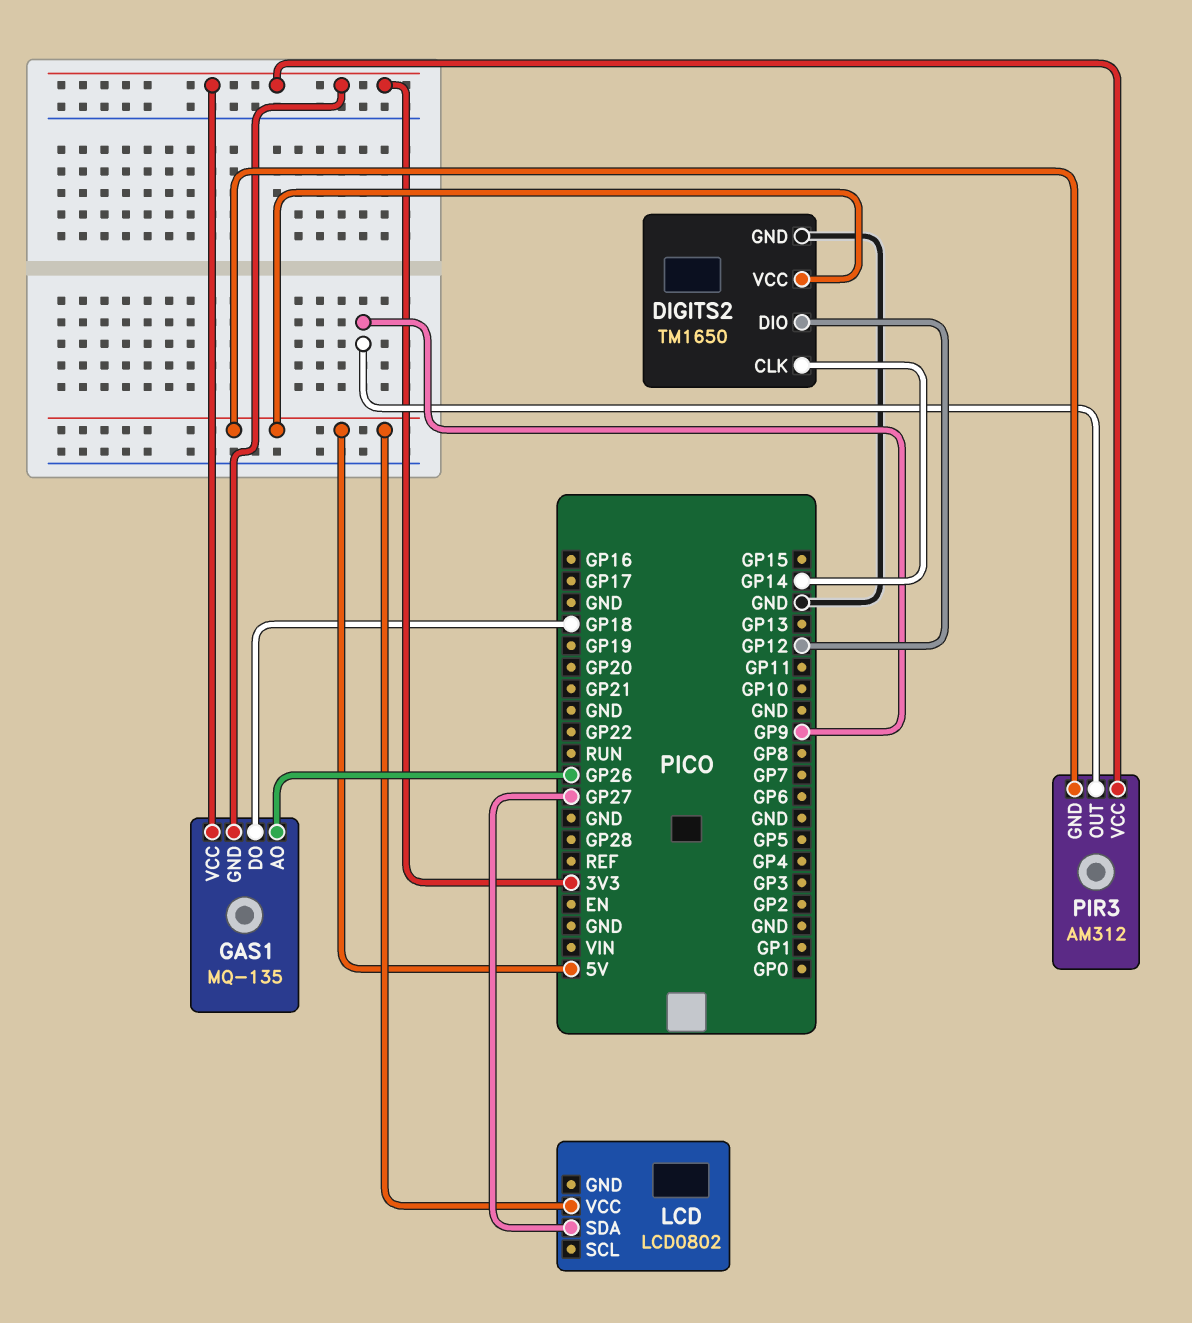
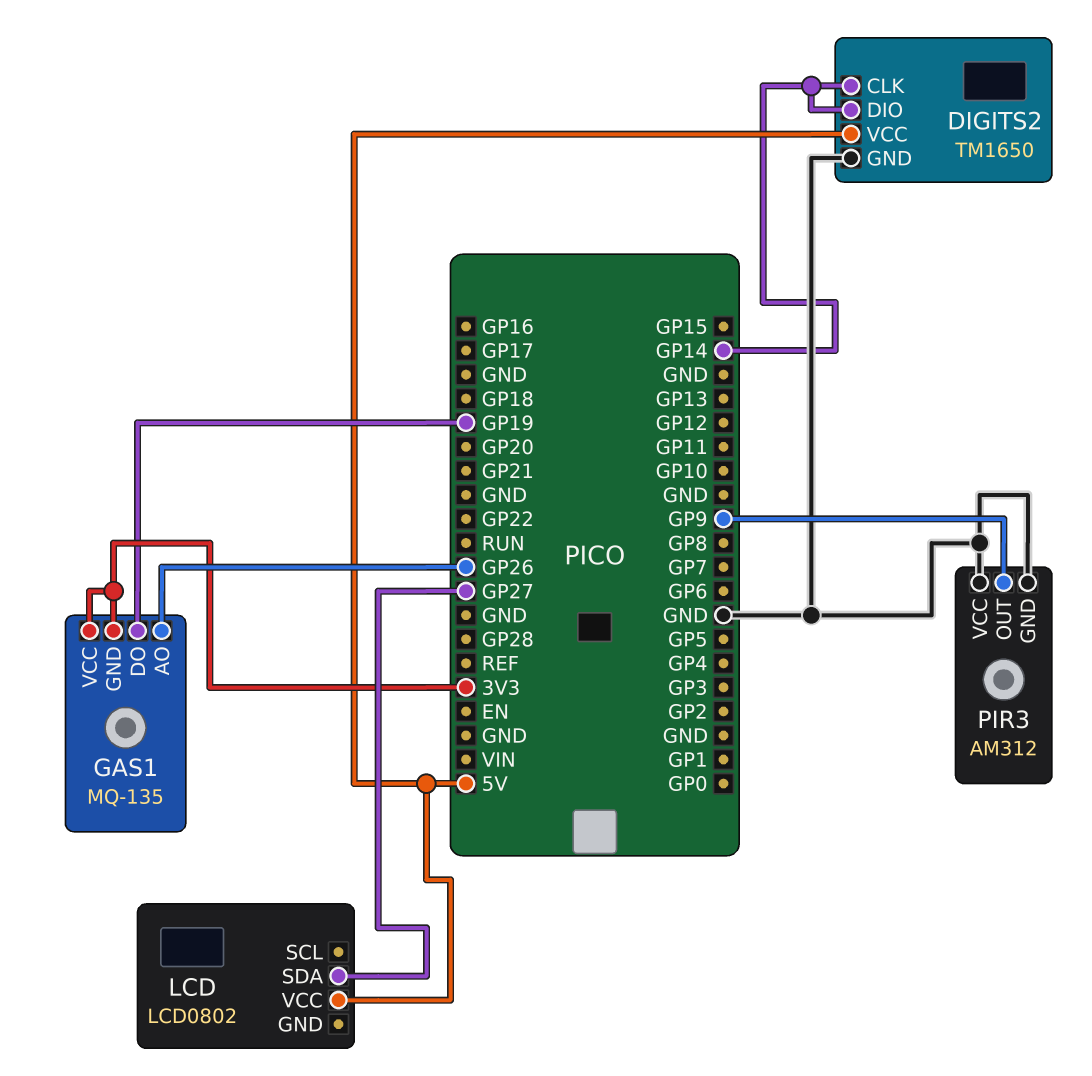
DIGITS2 pin DIO: GP12 -> GP14
GAS1 pin DO: GP18 -> GP19
PIR3 pin GND: 5V -> GND
PIR3 pin VCC: 3V3 -> GND

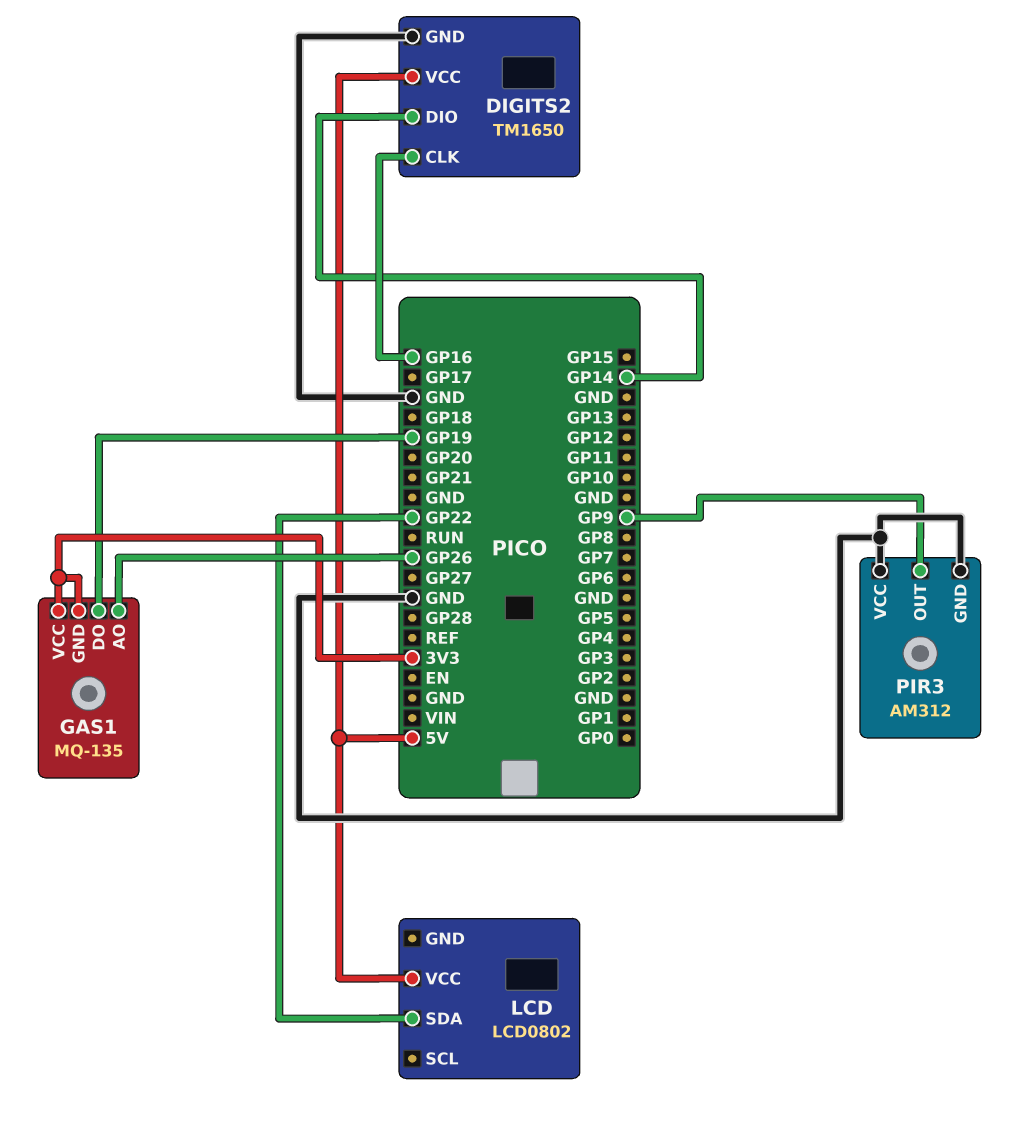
DIGITS2 pin CLK: GP14 -> GP16
LCD pin SDA: GP27 -> GP22

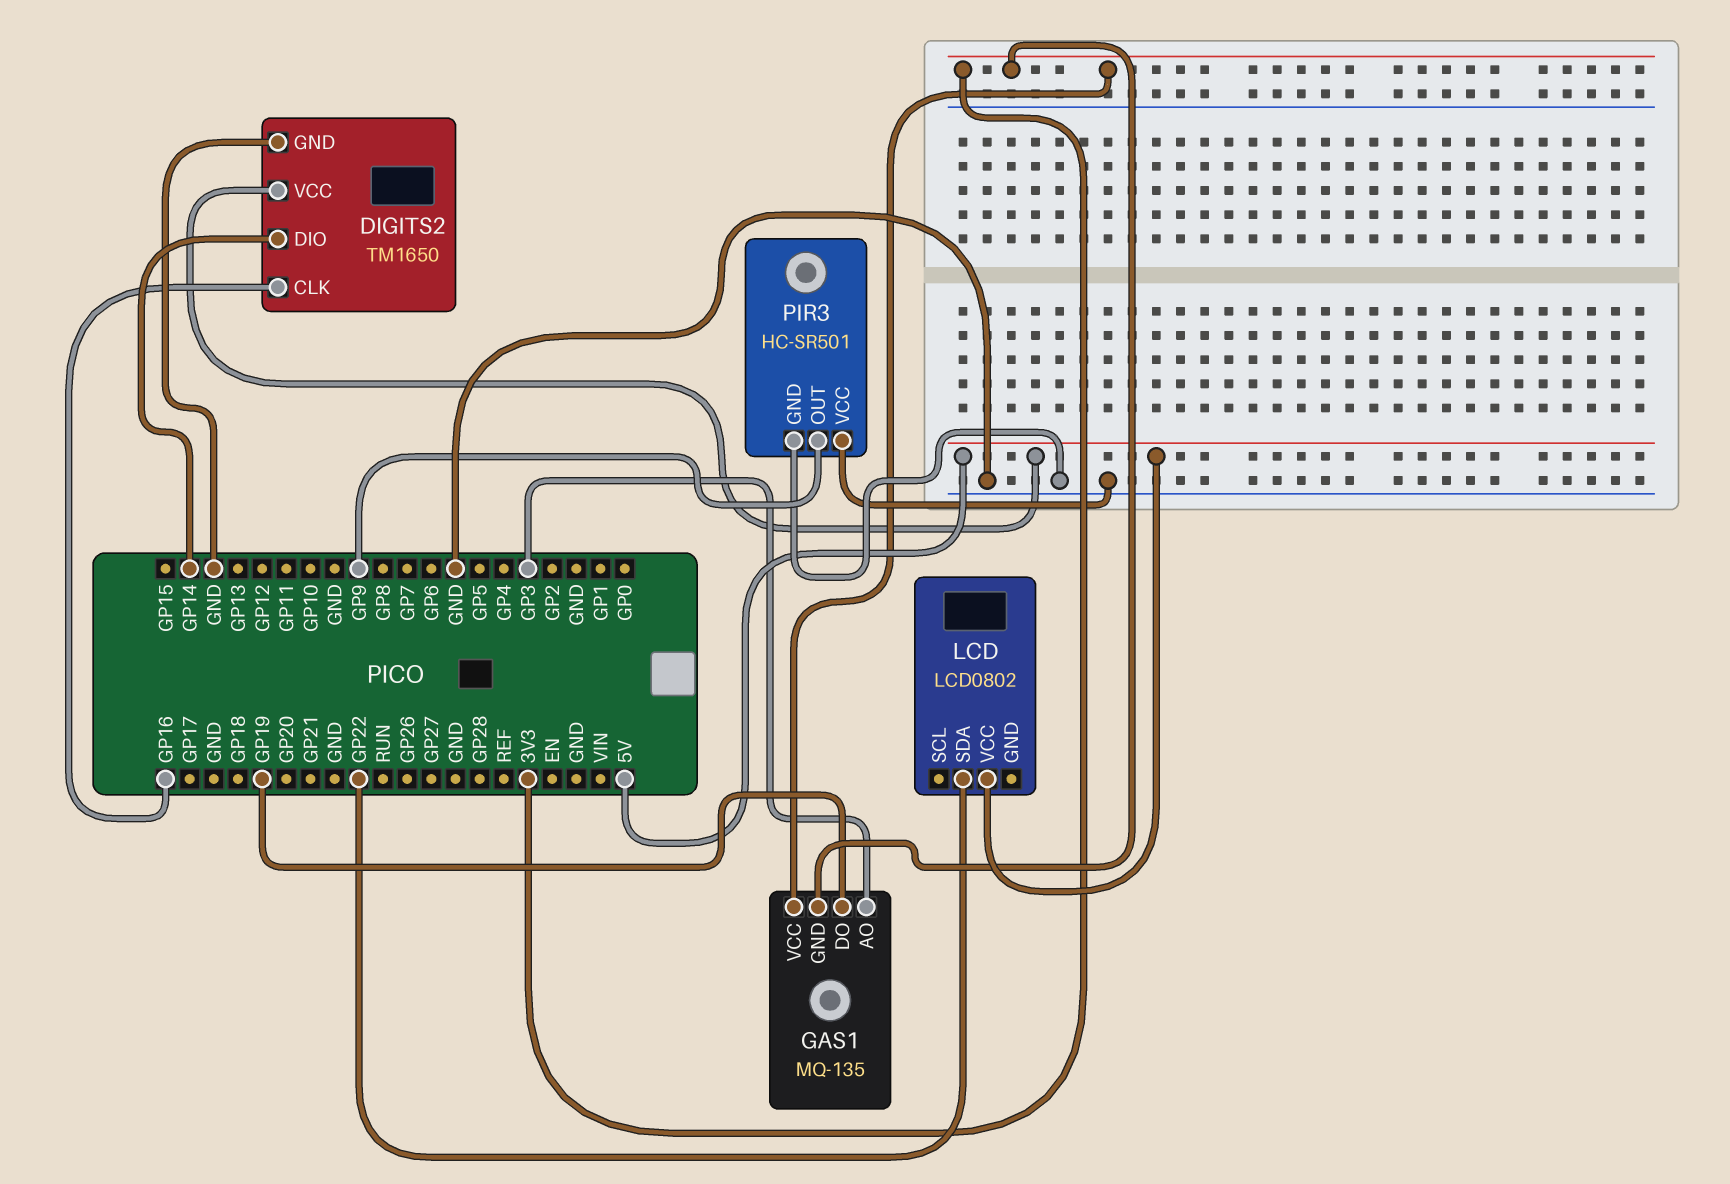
GAS1 pin AO: GP26 -> GP3
PIR3: AM312 -> HC-SR501

